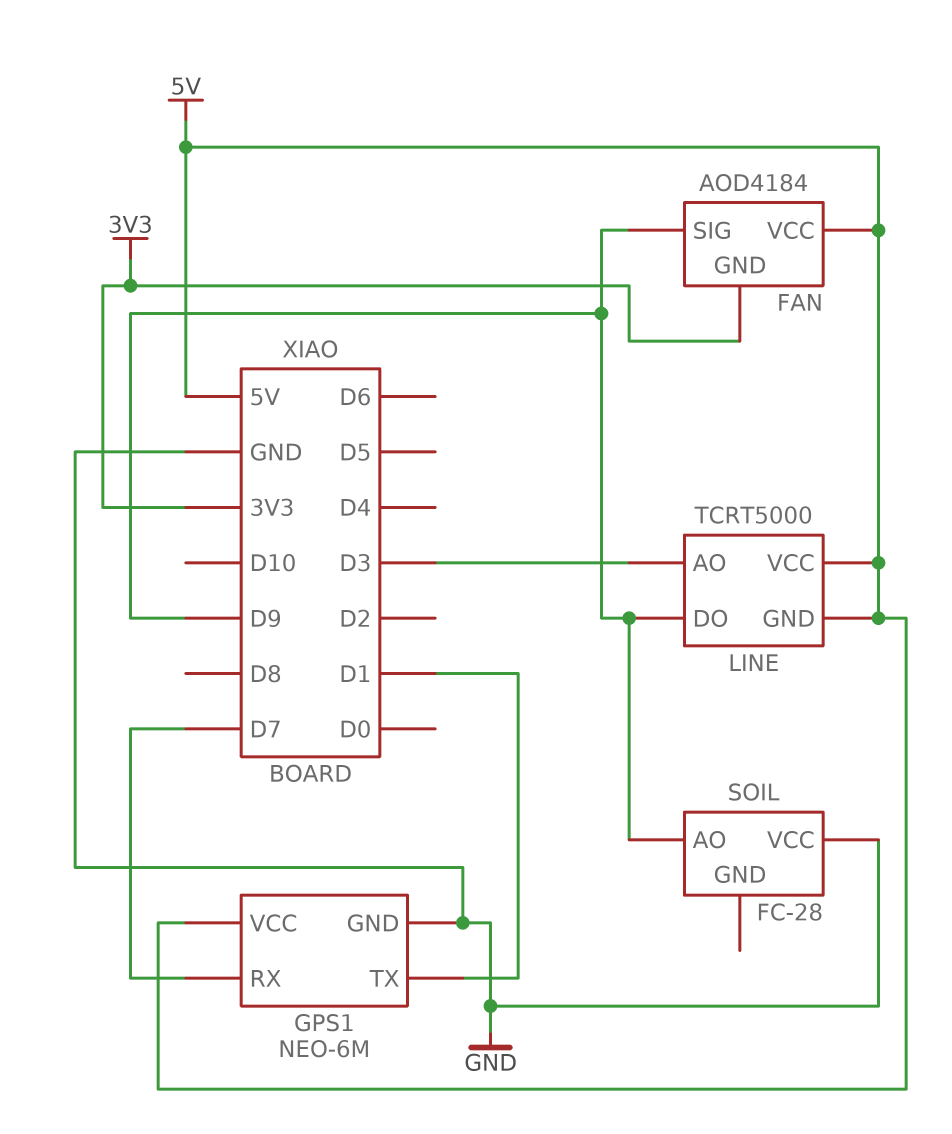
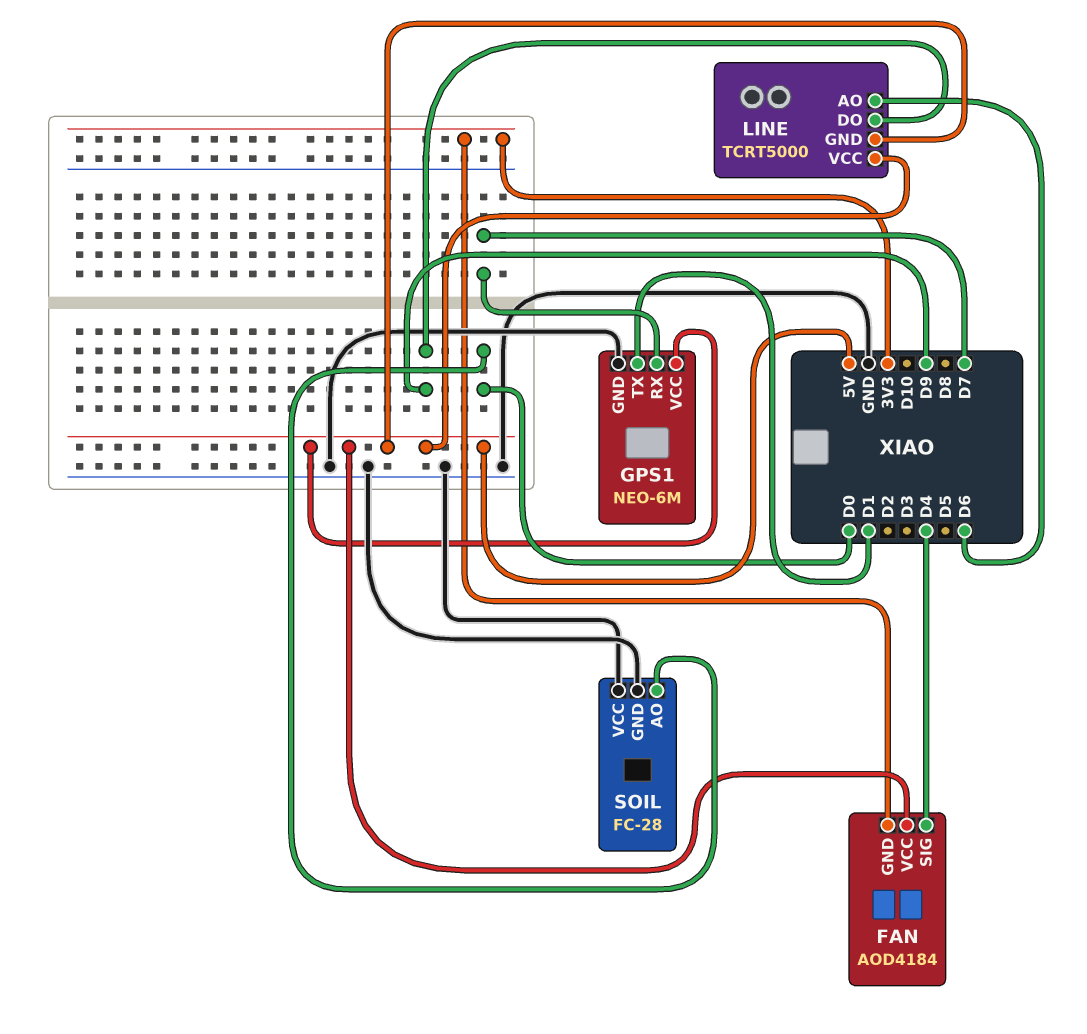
FAN pin SIG: D9 -> D4
LINE pin AO: D3 -> D6
SOIL pin AO: D9 -> D0
SOIL pin GND: none -> GND

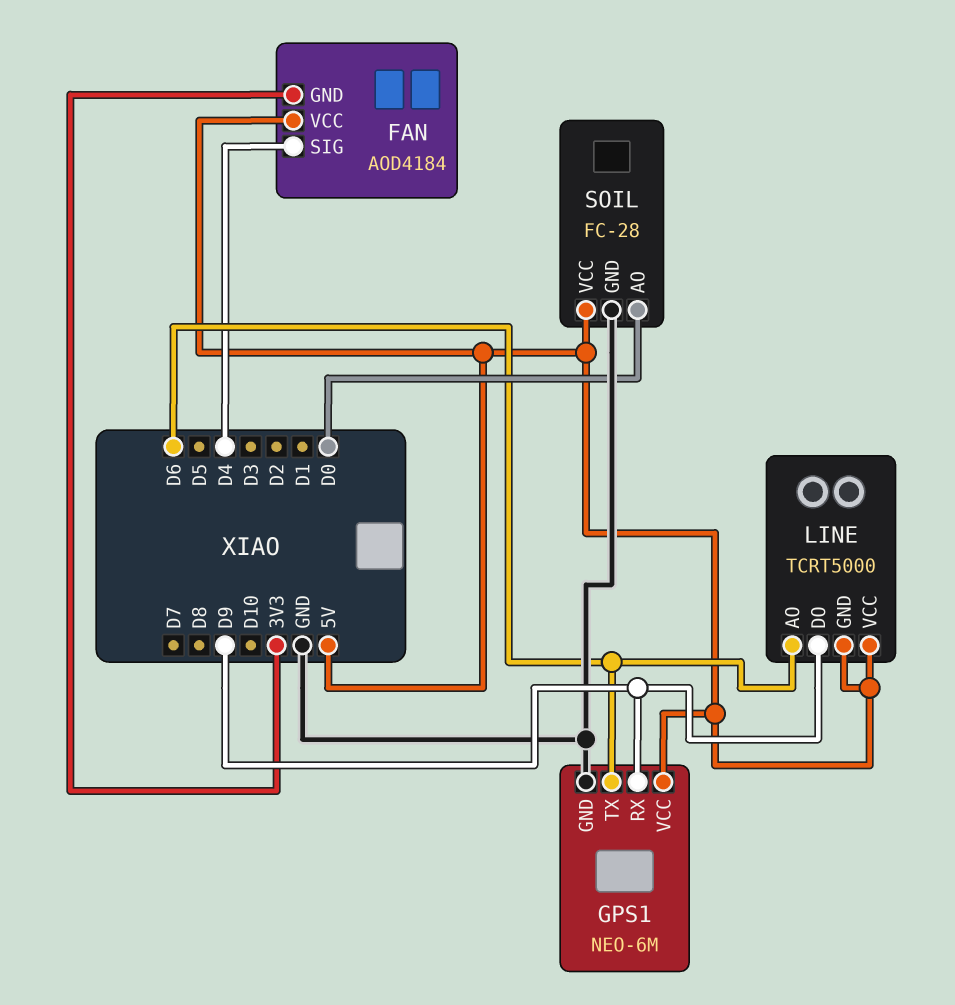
GPS1 pin RX: D7 -> D9
GPS1 pin TX: D1 -> D6
SOIL pin VCC: GND -> 5V

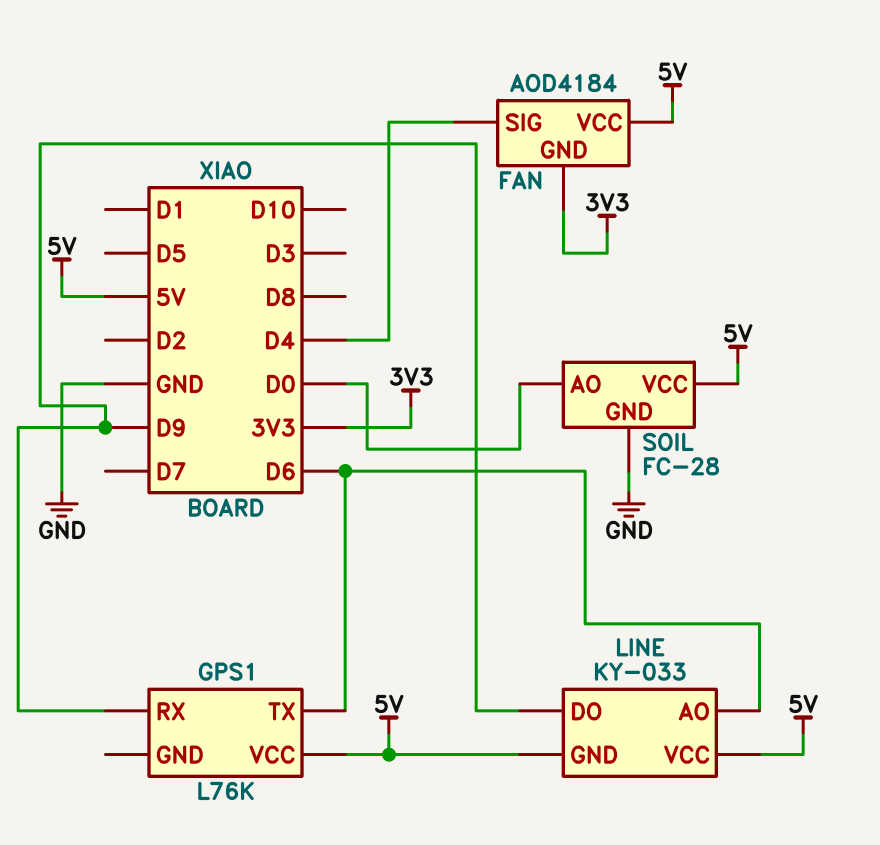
GPS1: NEO-6M -> L76K
GPS1 pin GND: GND -> none
LINE: TCRT5000 -> KY-033

